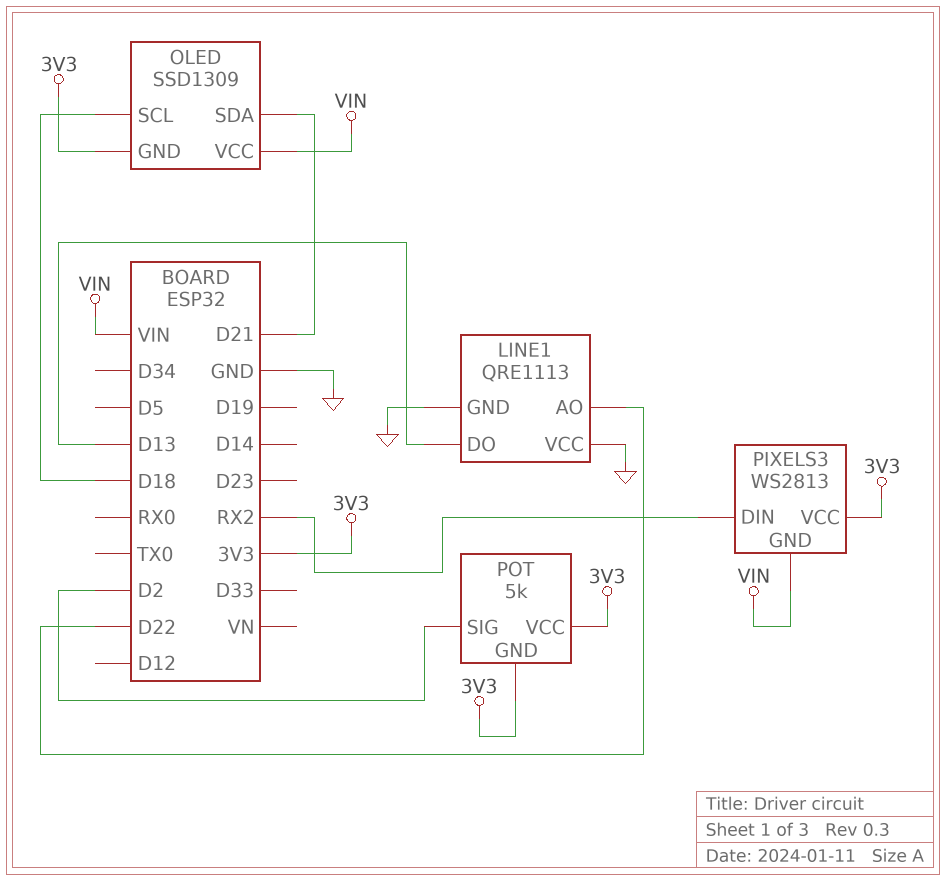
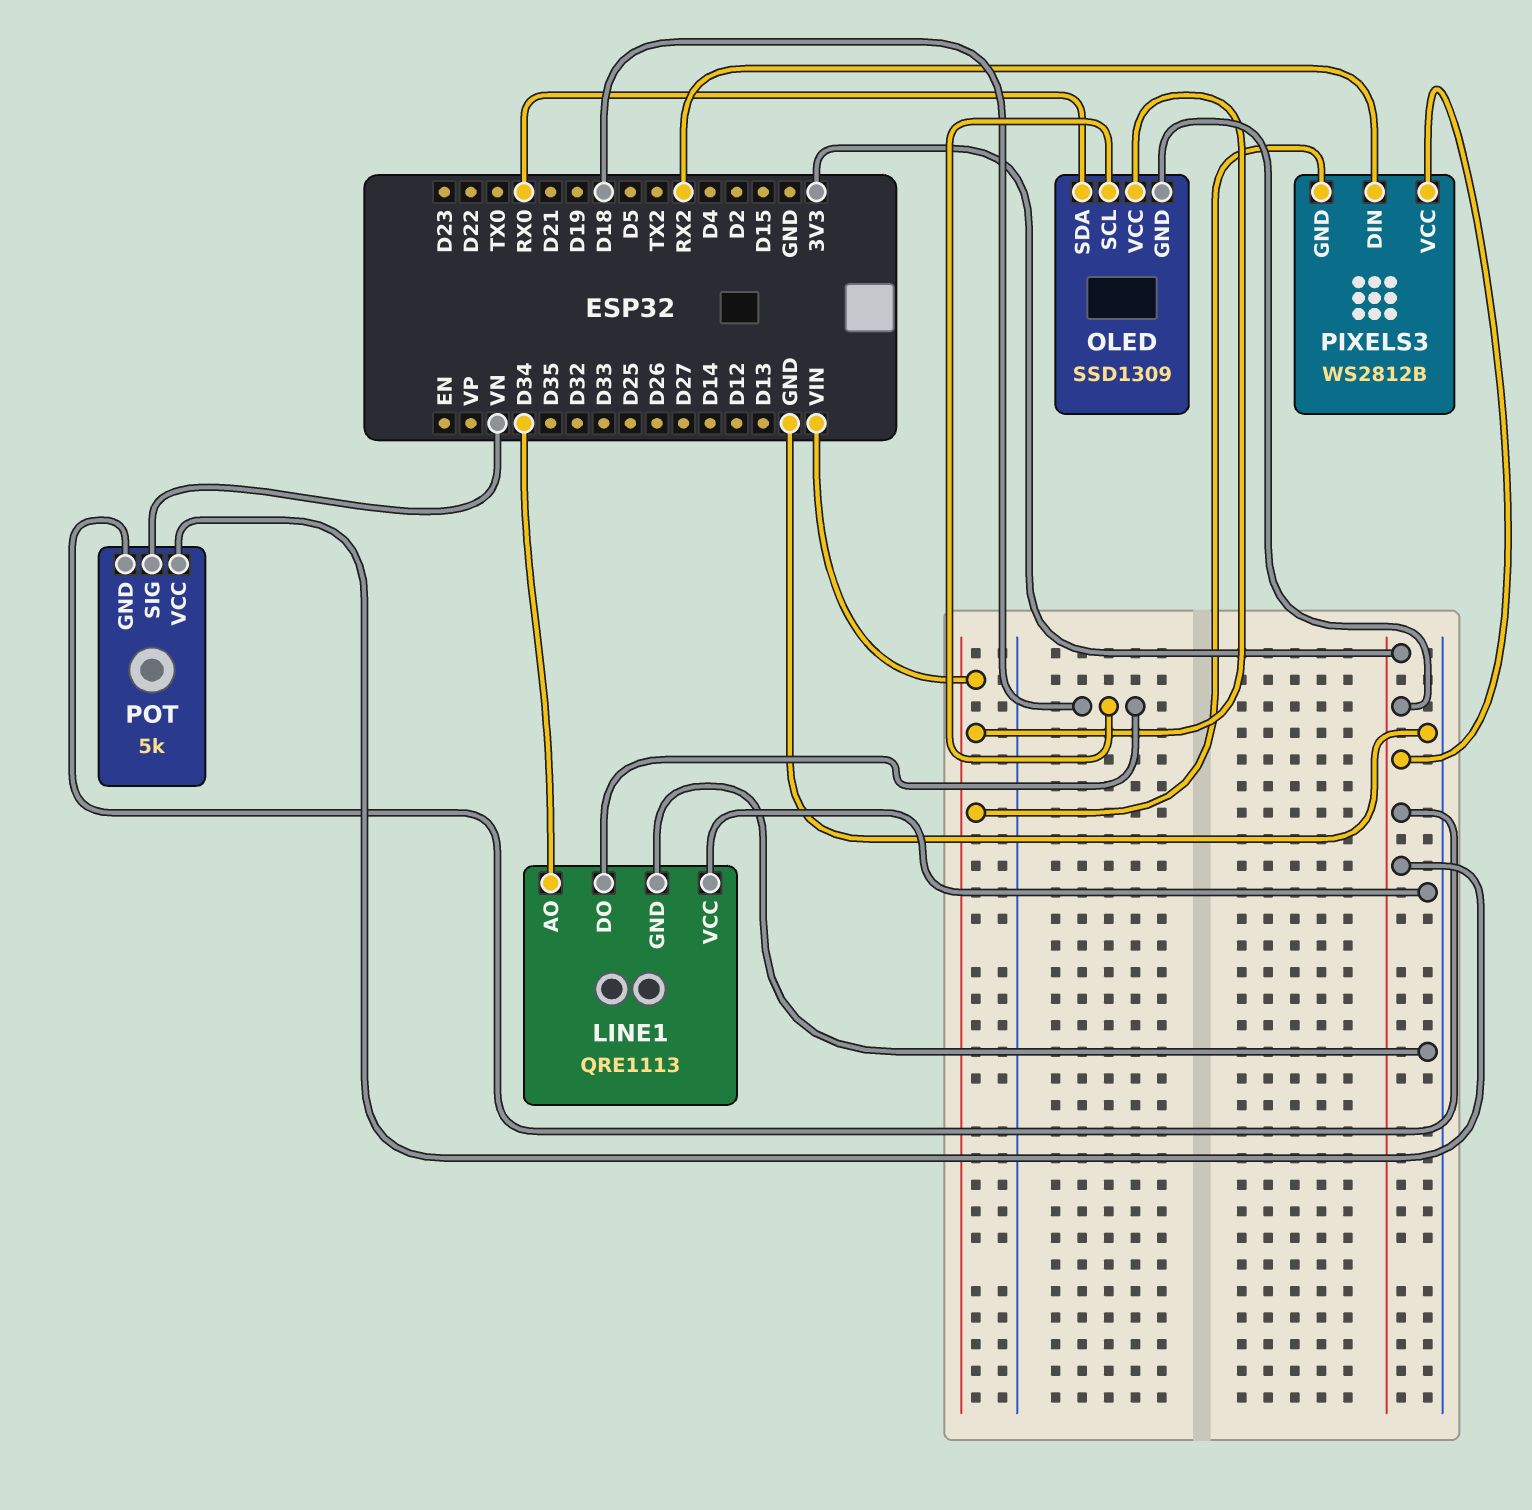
LINE1 pin AO: D22 -> D34
LINE1 pin DO: D13 -> D18
OLED pin SDA: D21 -> RX0
PIXELS3: WS2813 -> WS2812B
POT pin SIG: D2 -> VN

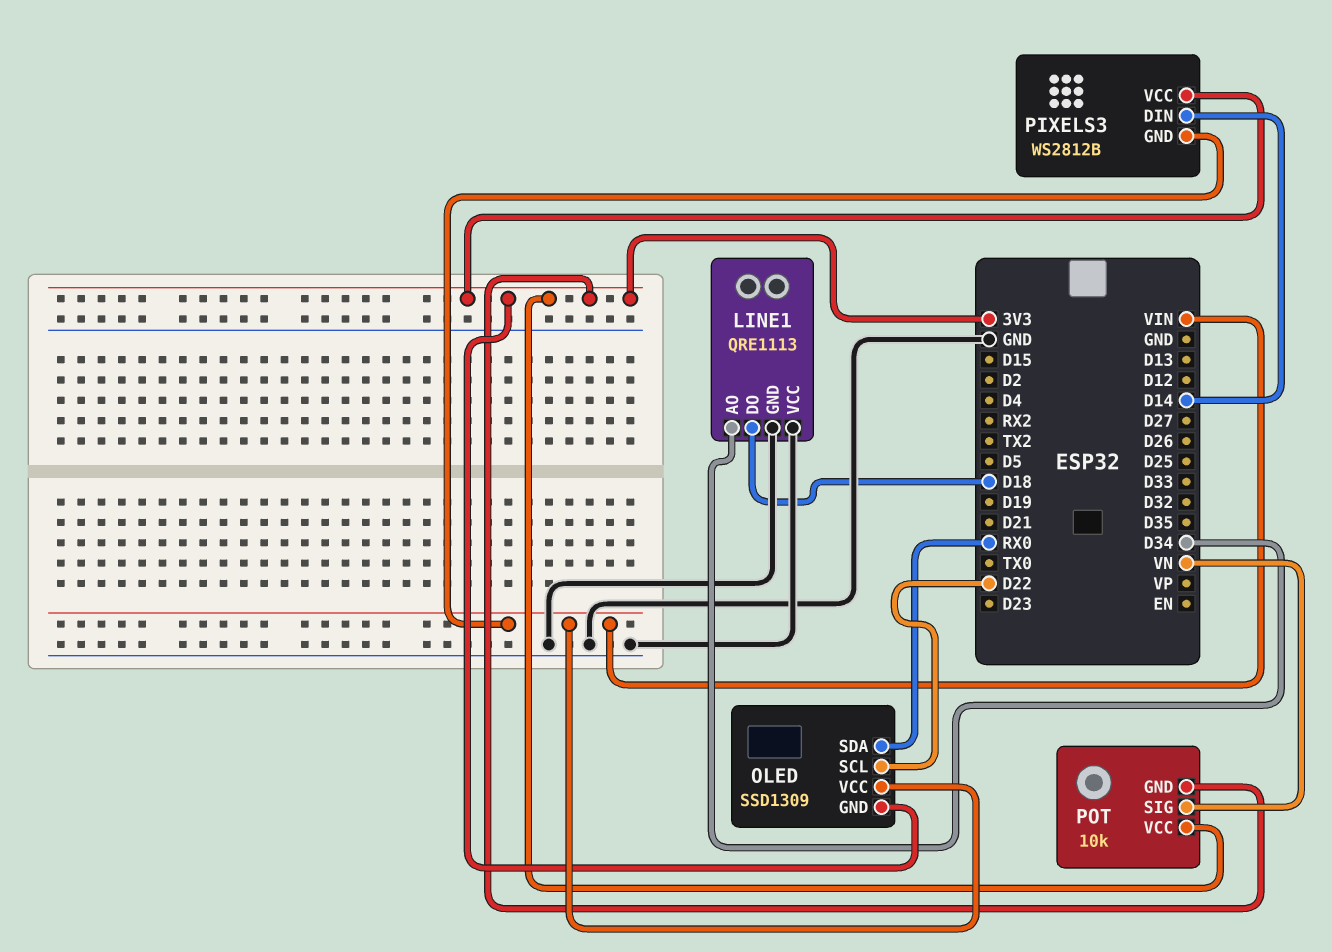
OLED pin SCL: D18 -> D22
PIXELS3 pin DIN: RX2 -> D14
POT: 5k -> 10k

